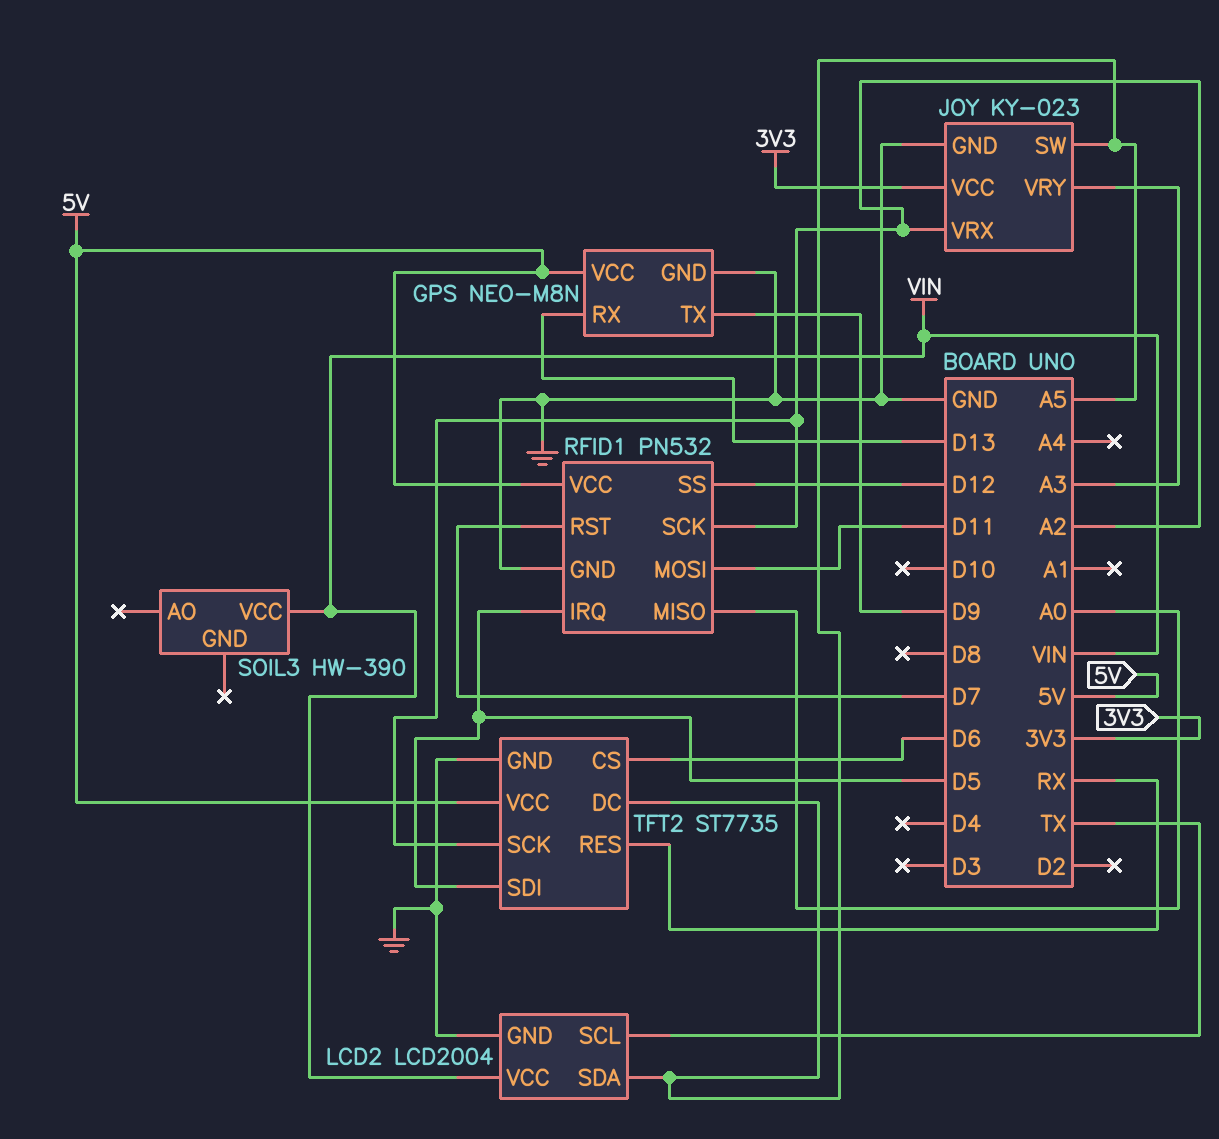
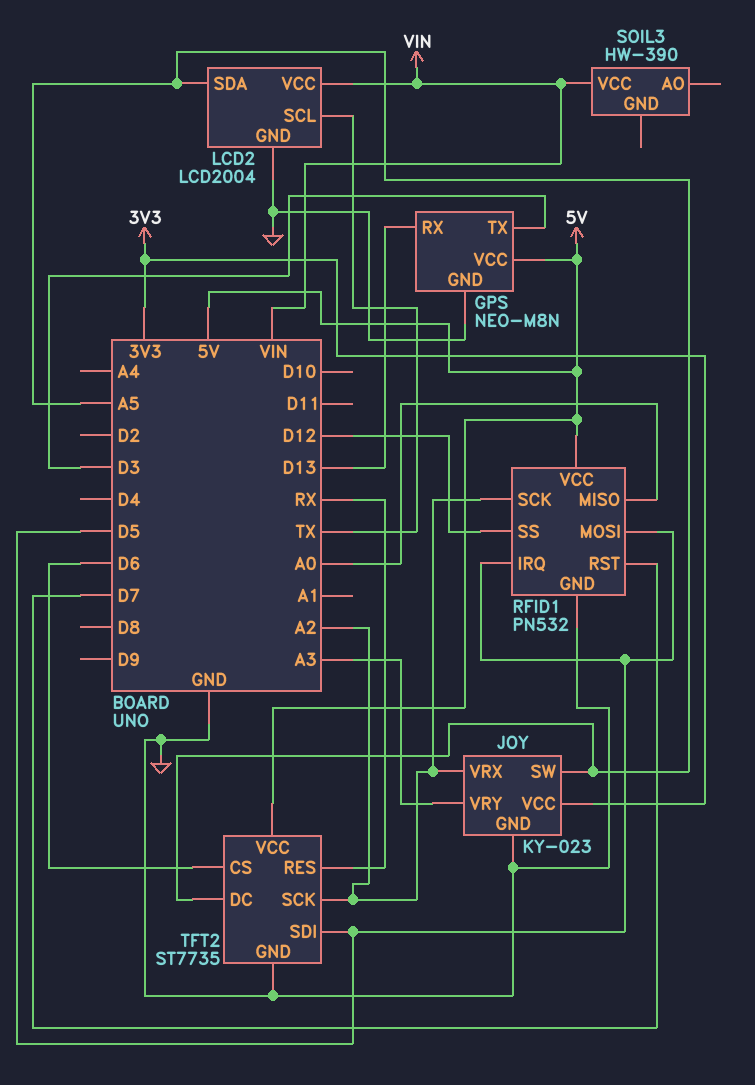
GPS pin TX: D9 -> D3
RFID1 pin MOSI: D11 -> D5

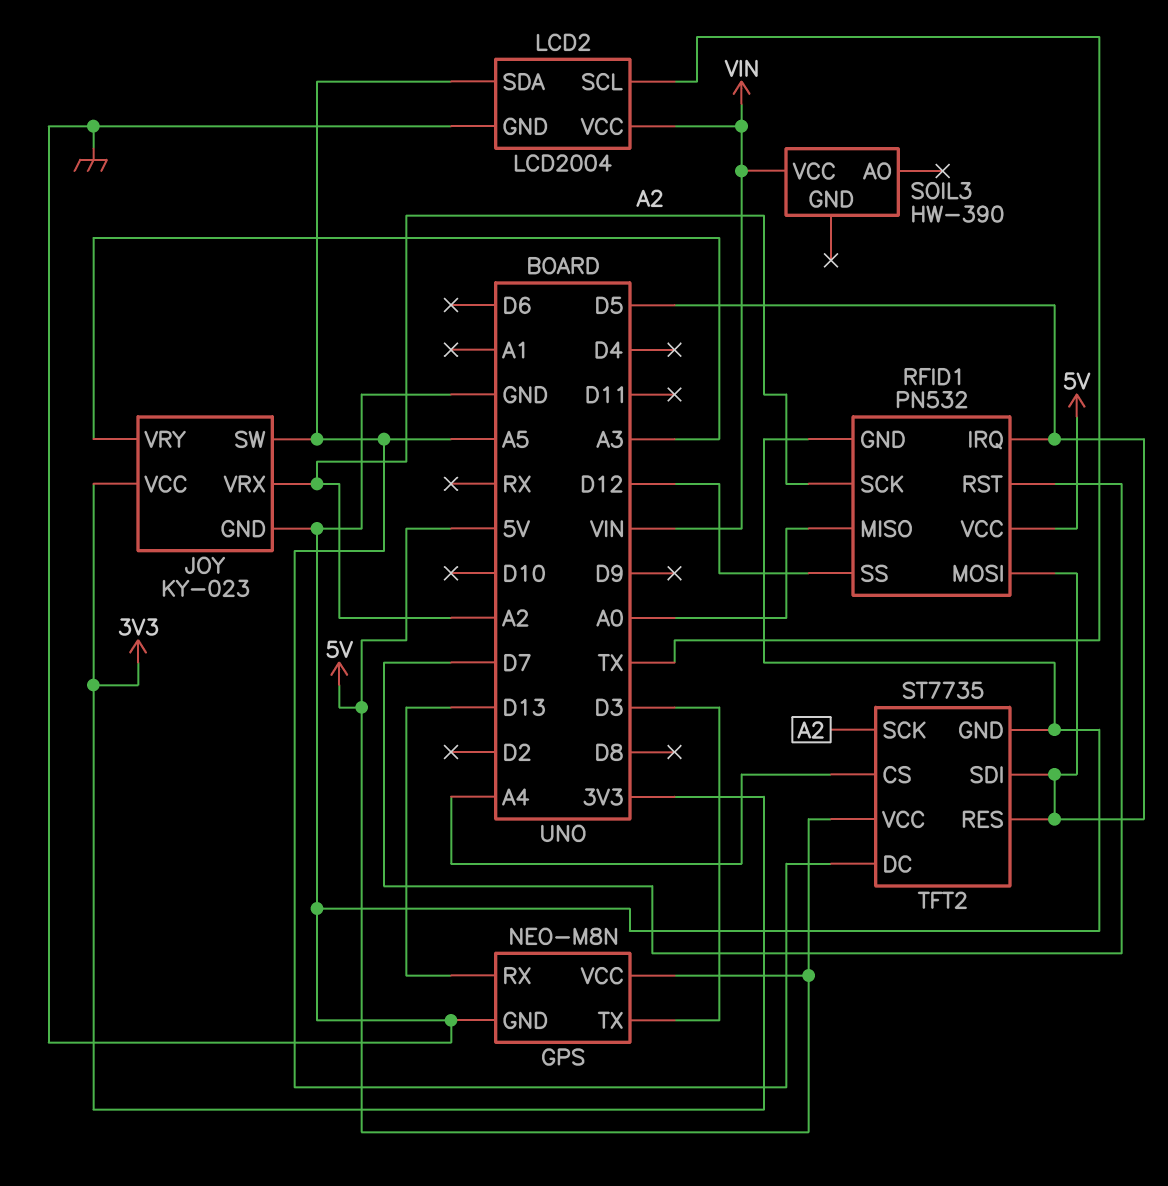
TFT2 pin CS: D6 -> A4
TFT2 pin RES: RX -> D5

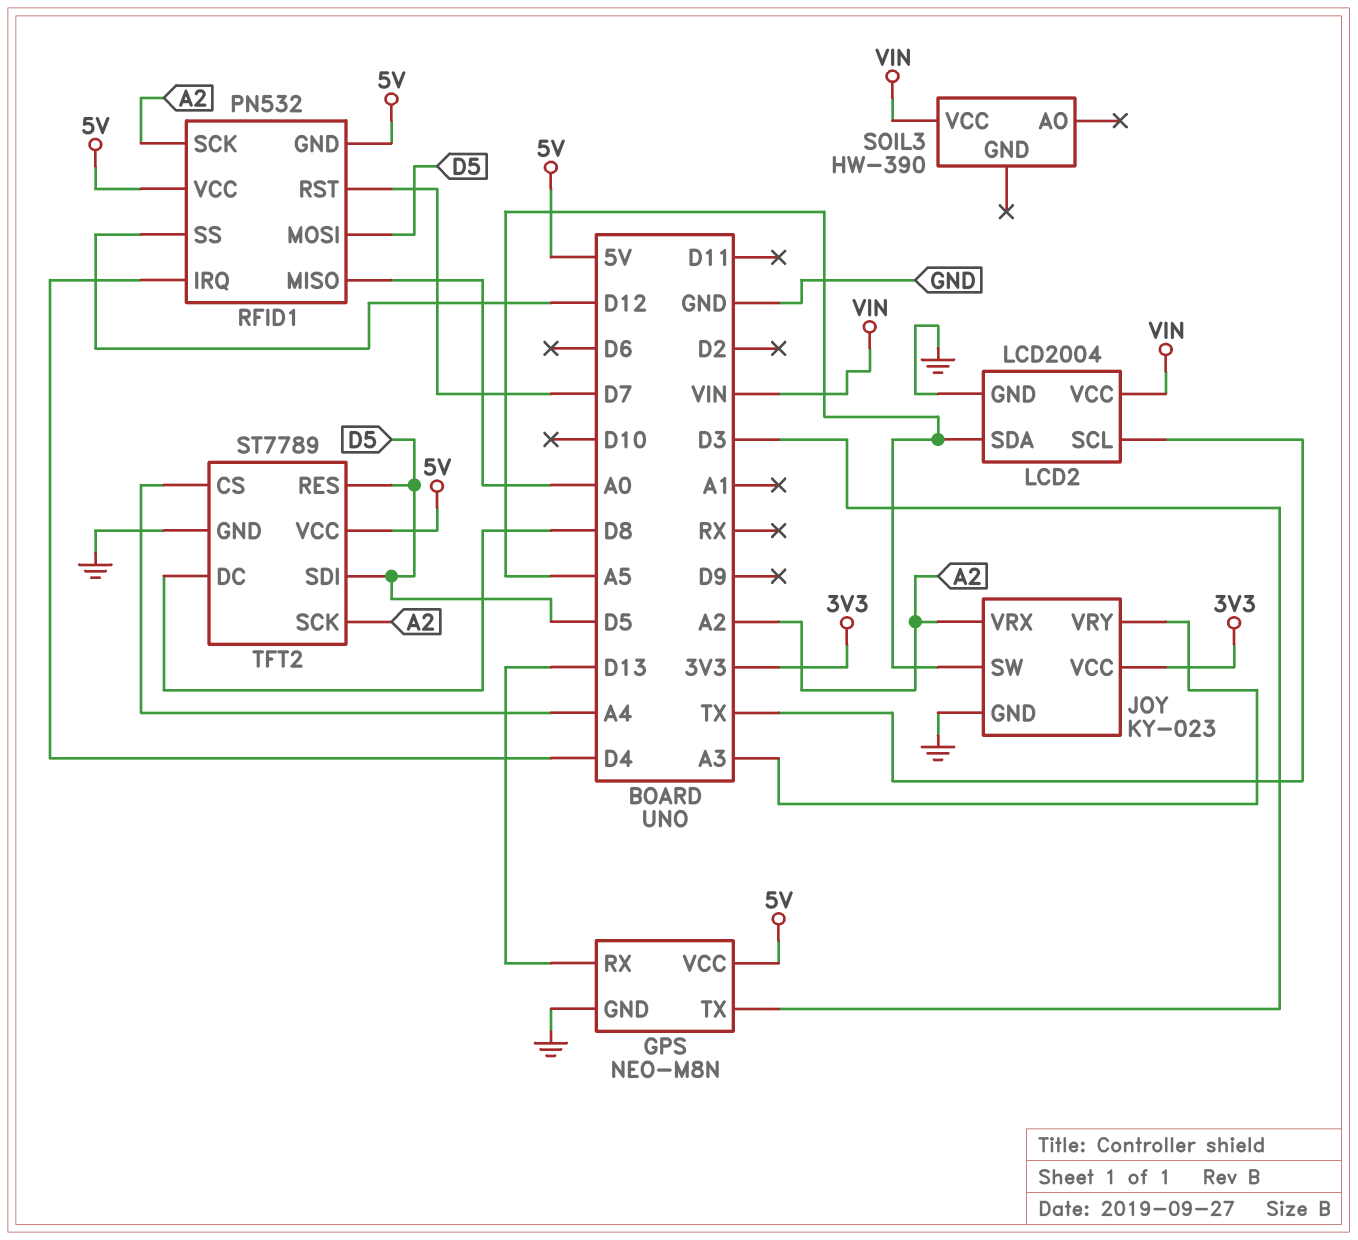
RFID1 pin GND: GND -> 5V
RFID1 pin IRQ: D5 -> D4
TFT2: ST7735 -> ST7789
TFT2 pin DC: A5 -> D8

